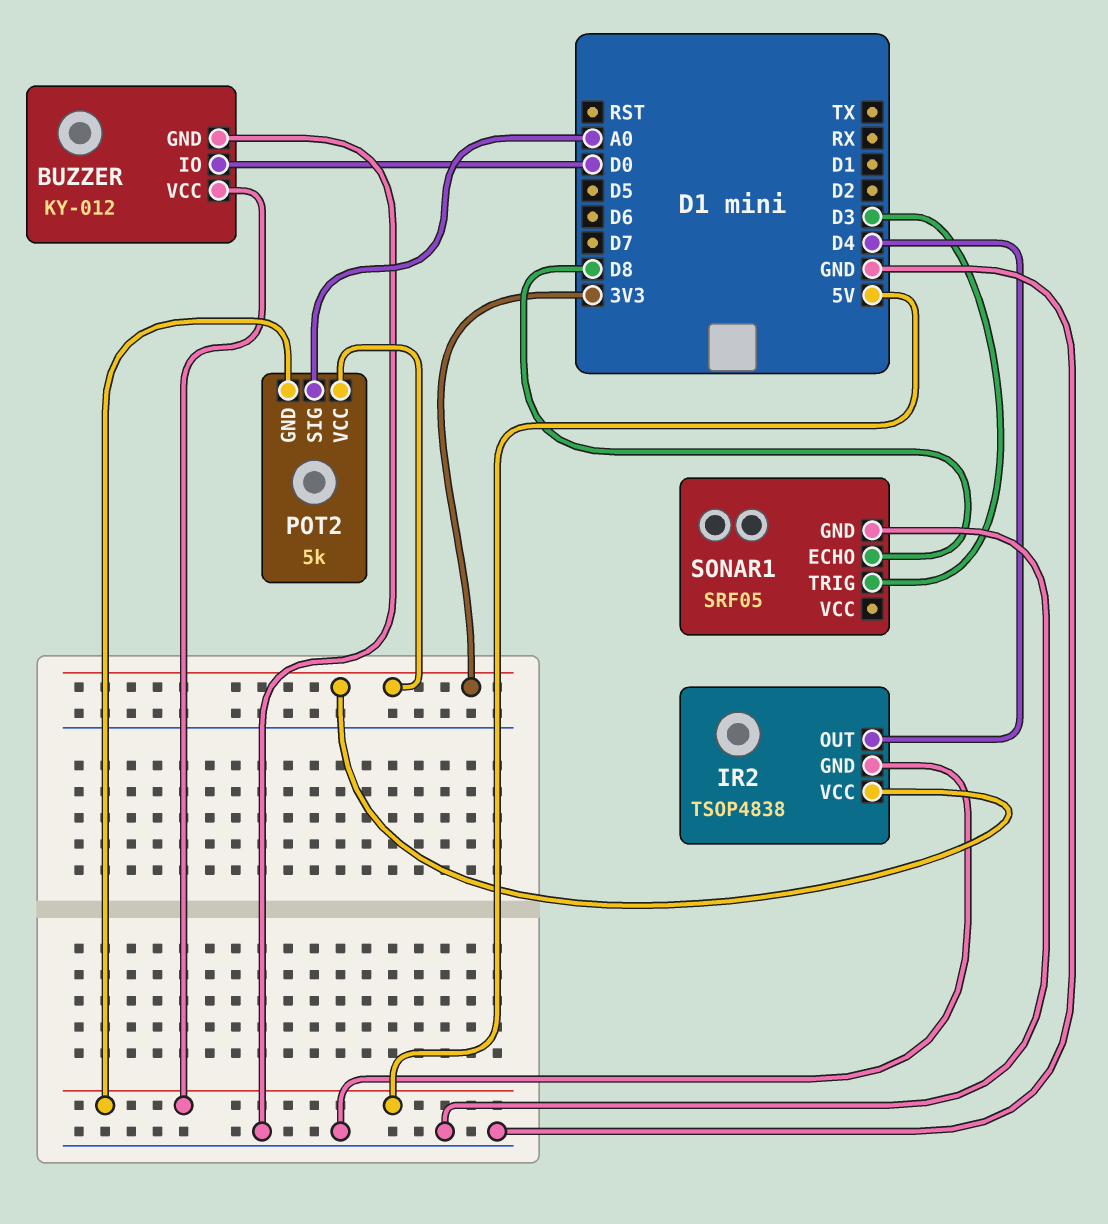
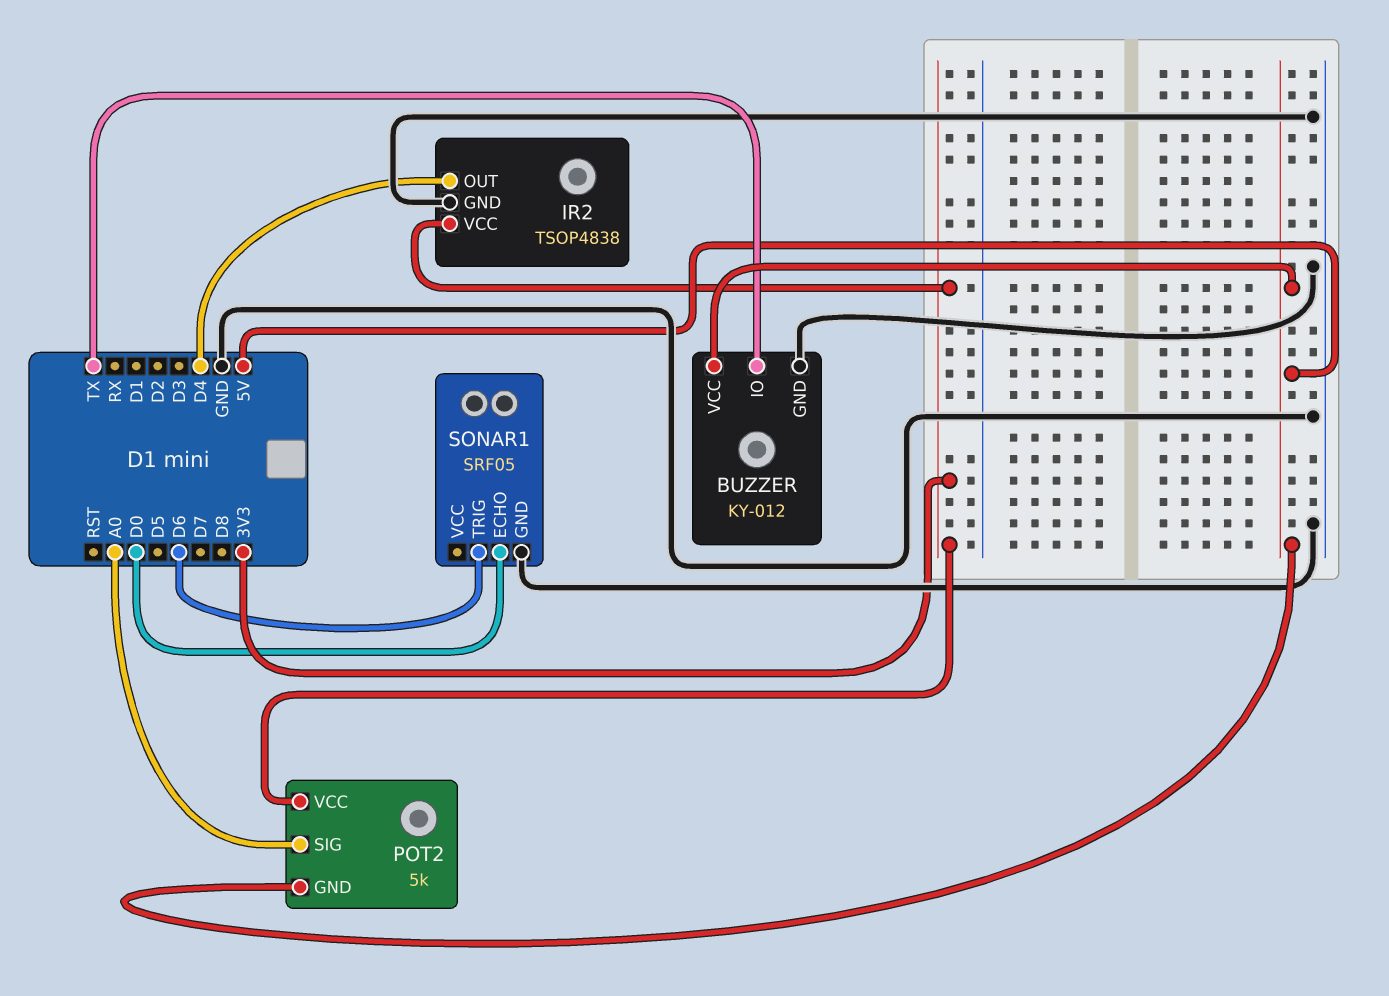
BUZZER pin IO: D0 -> TX
SONAR1 pin ECHO: D8 -> D0
SONAR1 pin TRIG: D3 -> D6

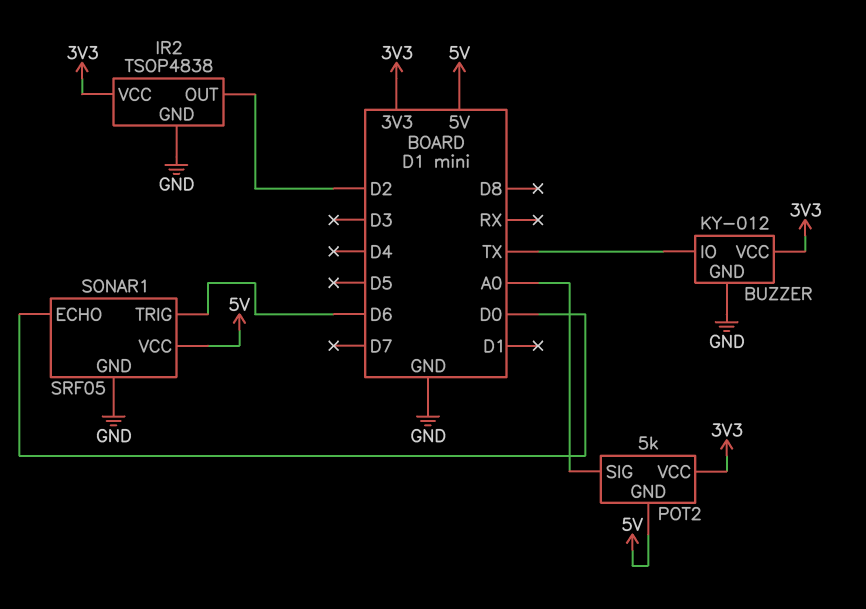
BUZZER pin VCC: 5V -> 3V3
IR2 pin OUT: D4 -> D2
SONAR1 pin VCC: none -> 5V

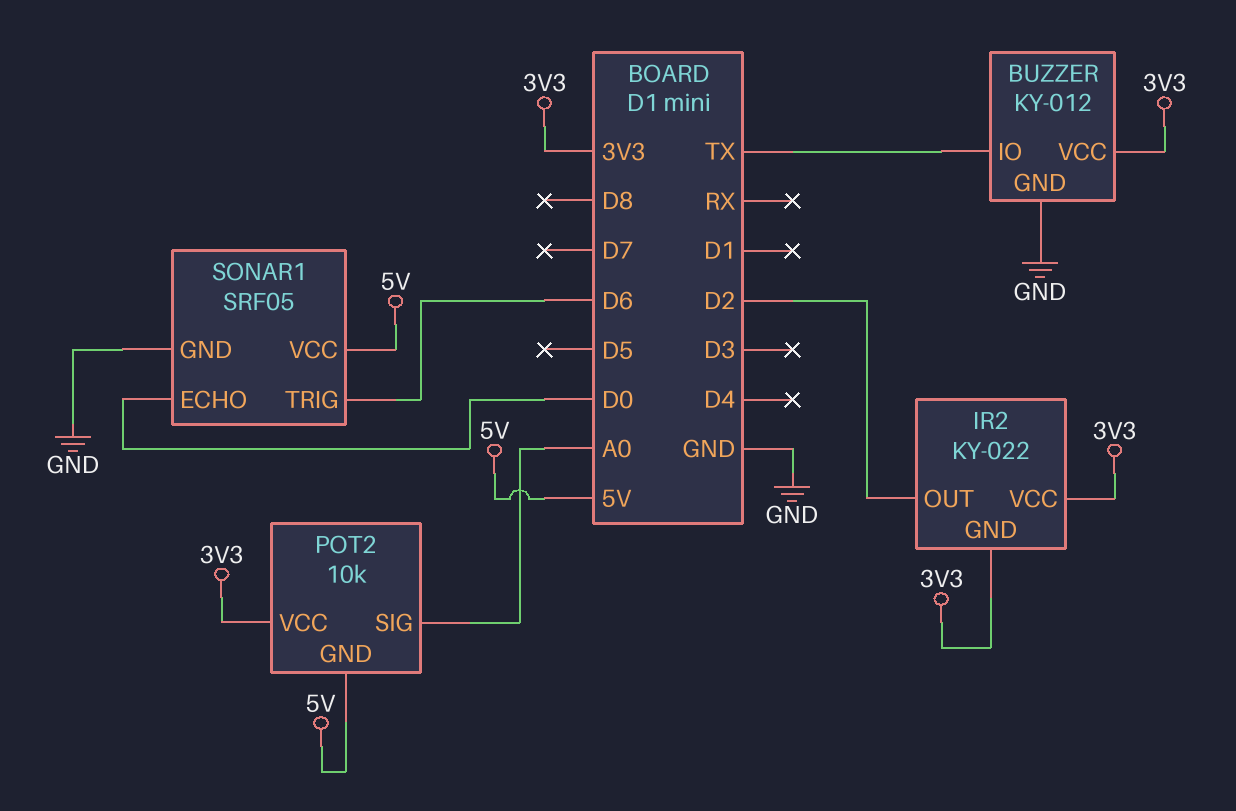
IR2: TSOP4838 -> KY-022
IR2 pin GND: GND -> 3V3
POT2: 5k -> 10k

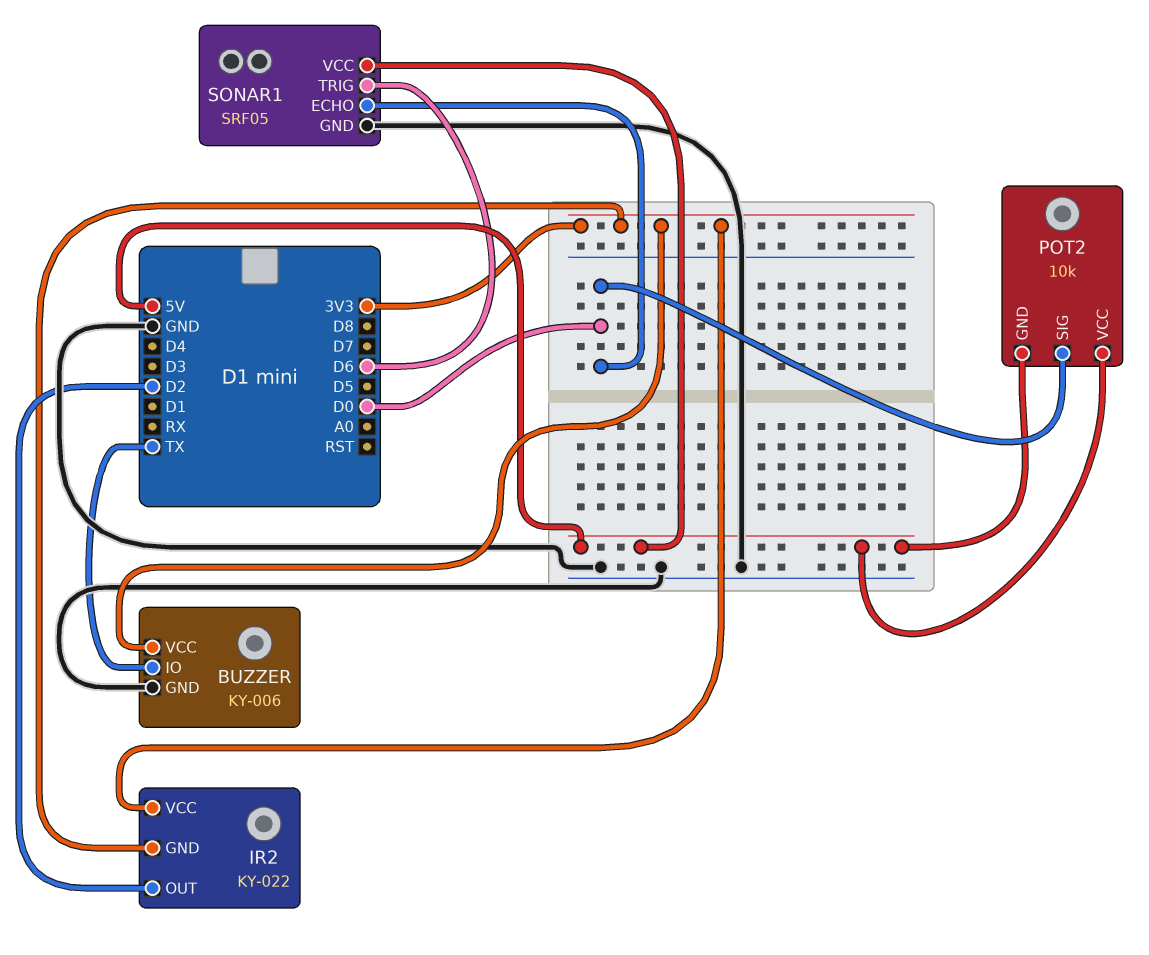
BUZZER: KY-012 -> KY-006
POT2 pin SIG: A0 -> D0
POT2 pin VCC: 3V3 -> 5V

